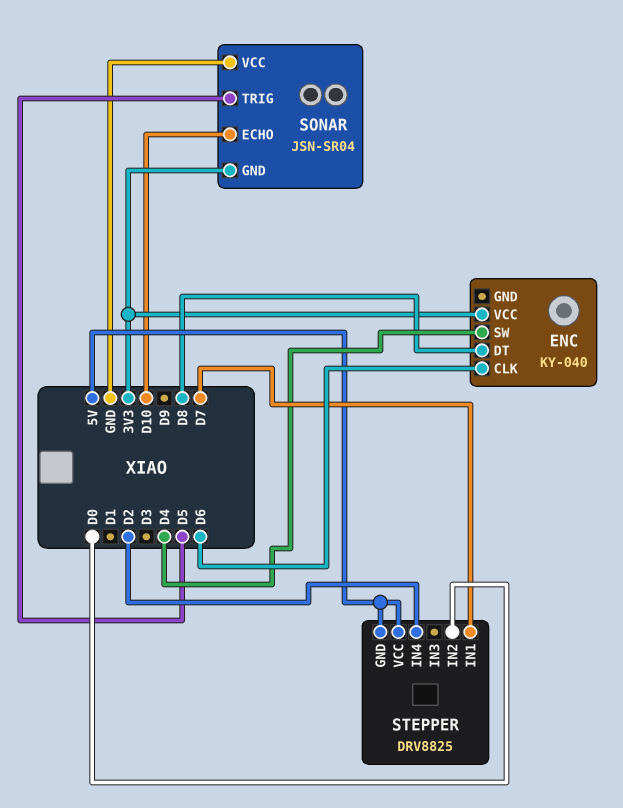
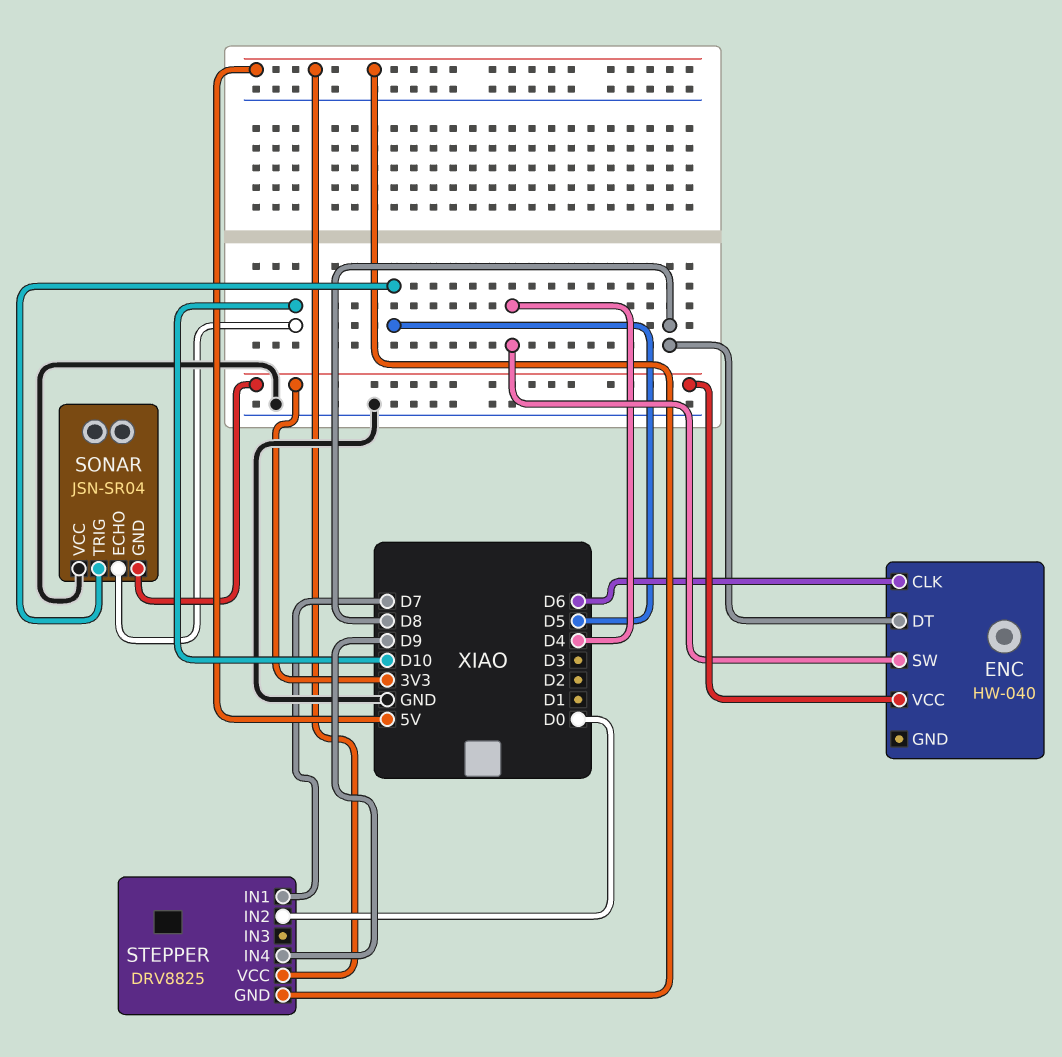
ENC: KY-040 -> HW-040
STEPPER pin IN4: D2 -> D9

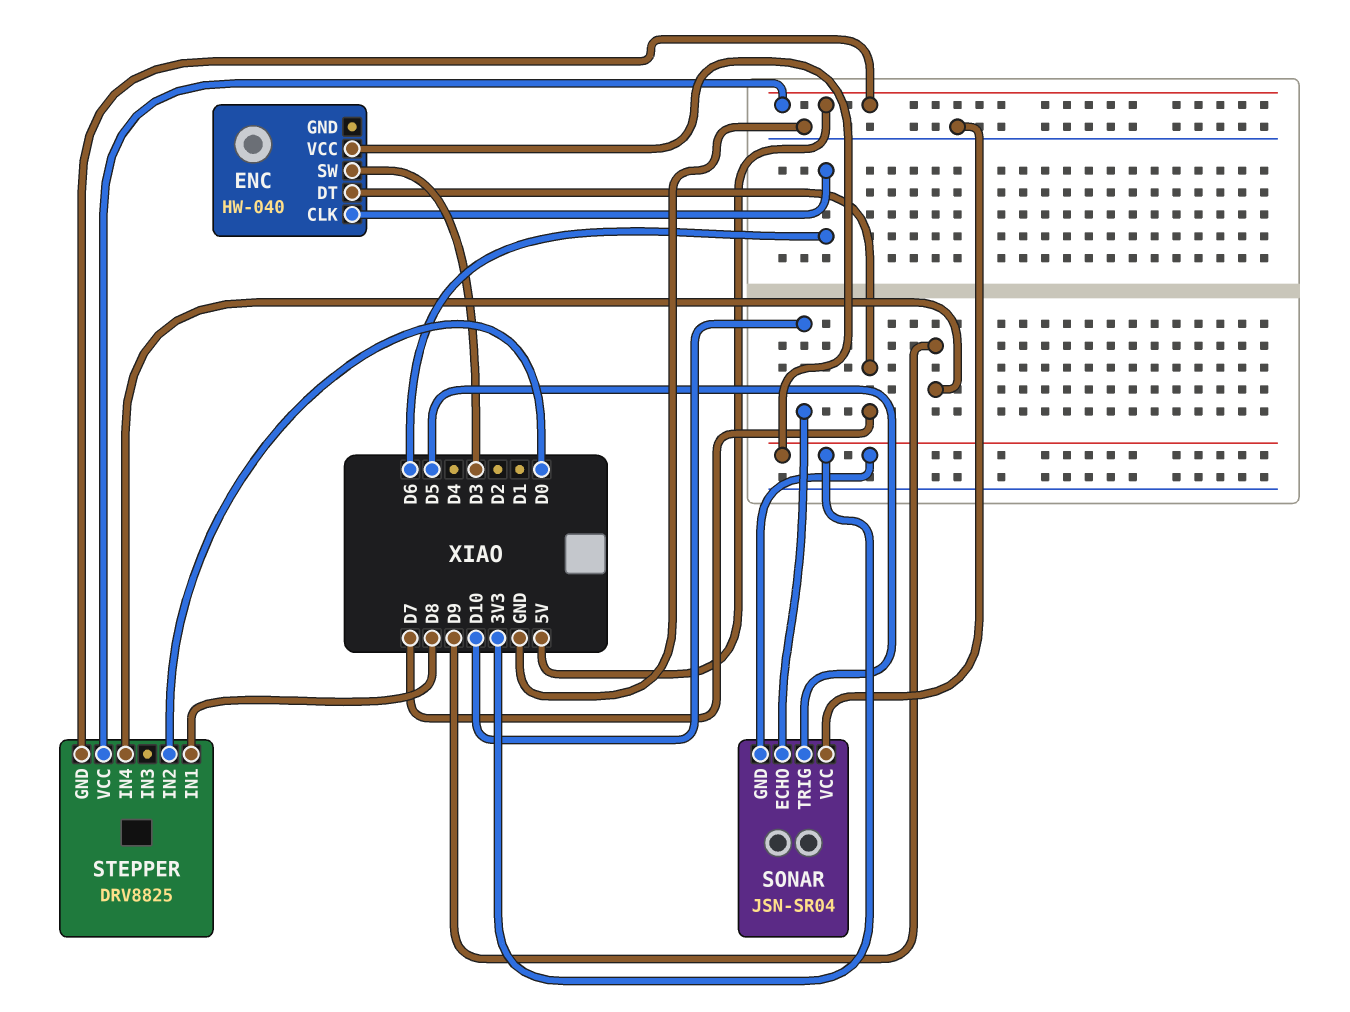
ENC pin DT: D8 -> D7
ENC pin SW: D4 -> D3
STEPPER pin IN1: D7 -> D8

